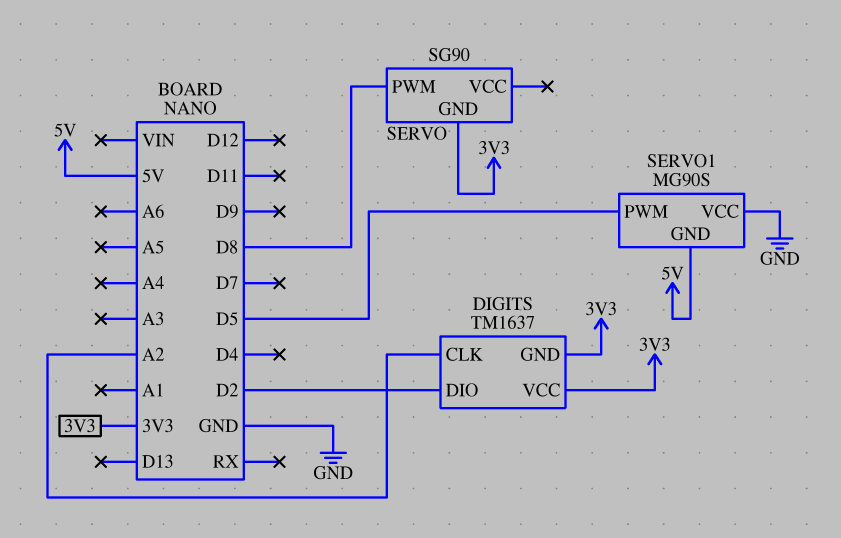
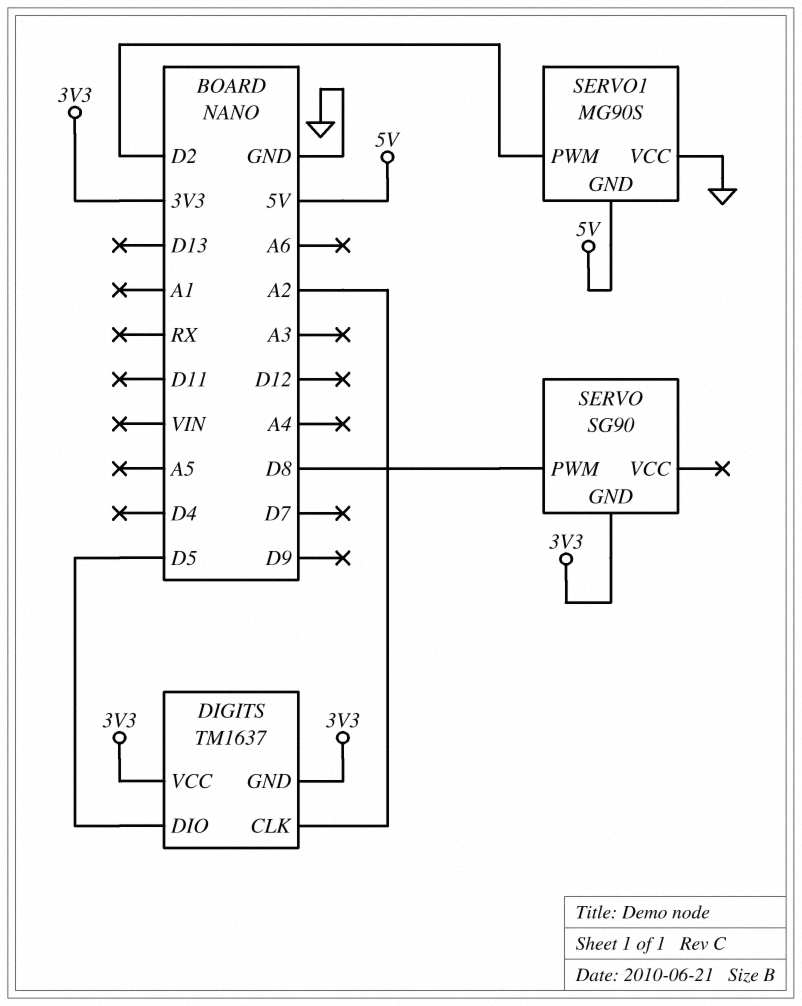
DIGITS pin DIO: D2 -> D5
SERVO1 pin PWM: D5 -> D2

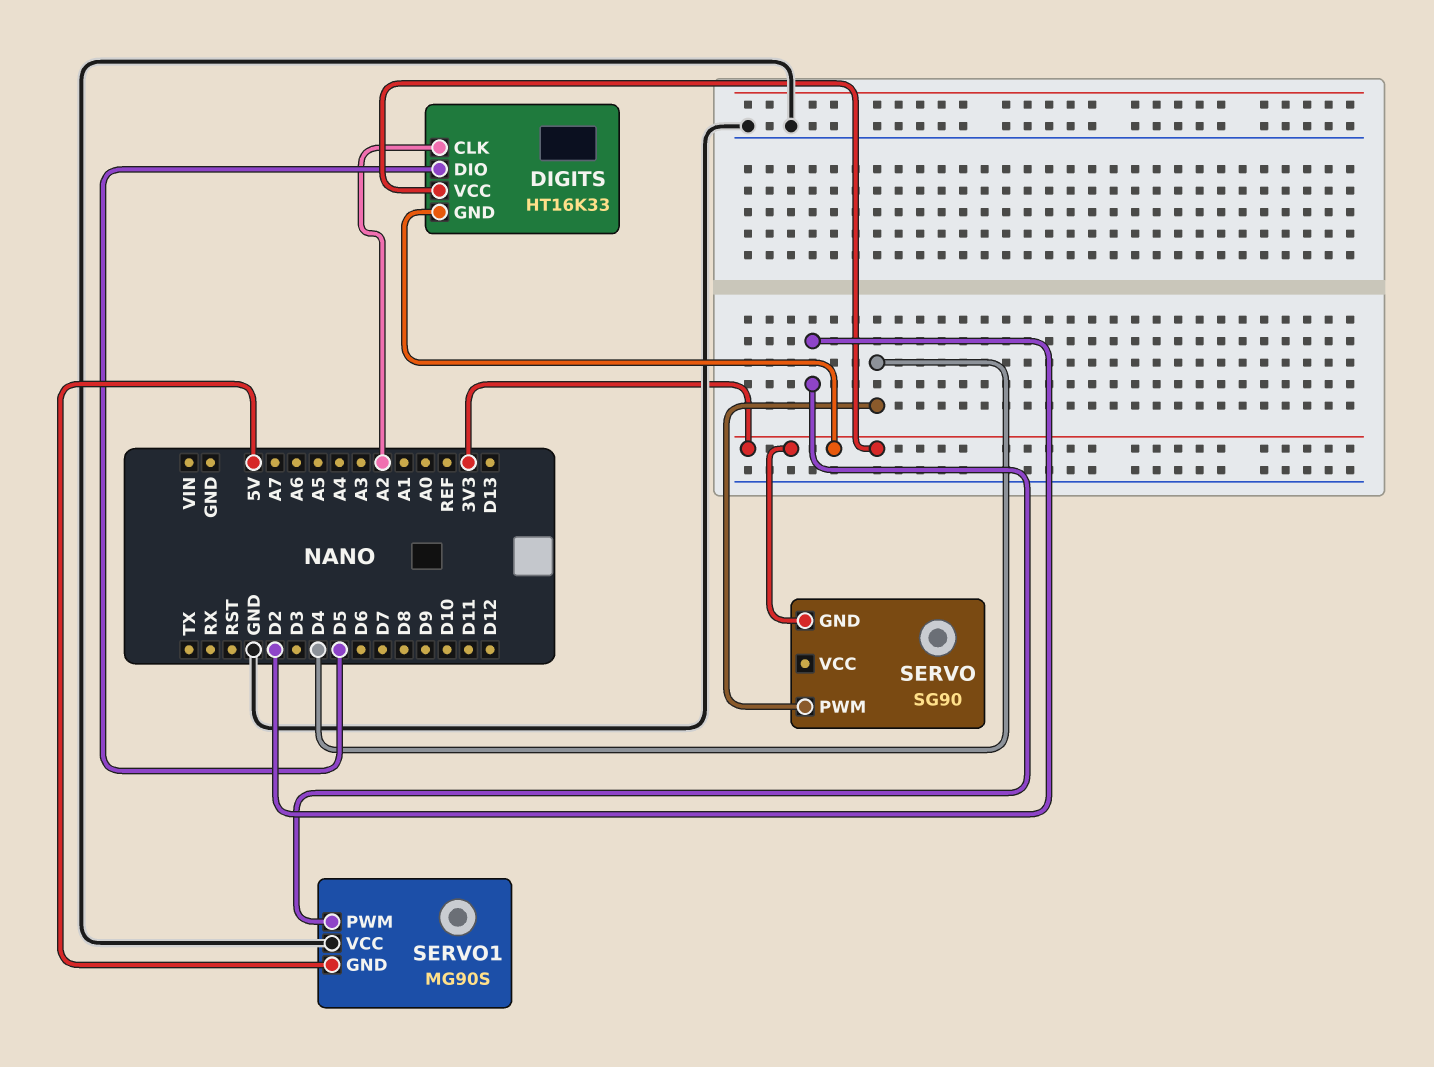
DIGITS: TM1637 -> HT16K33
SERVO pin PWM: D8 -> D4

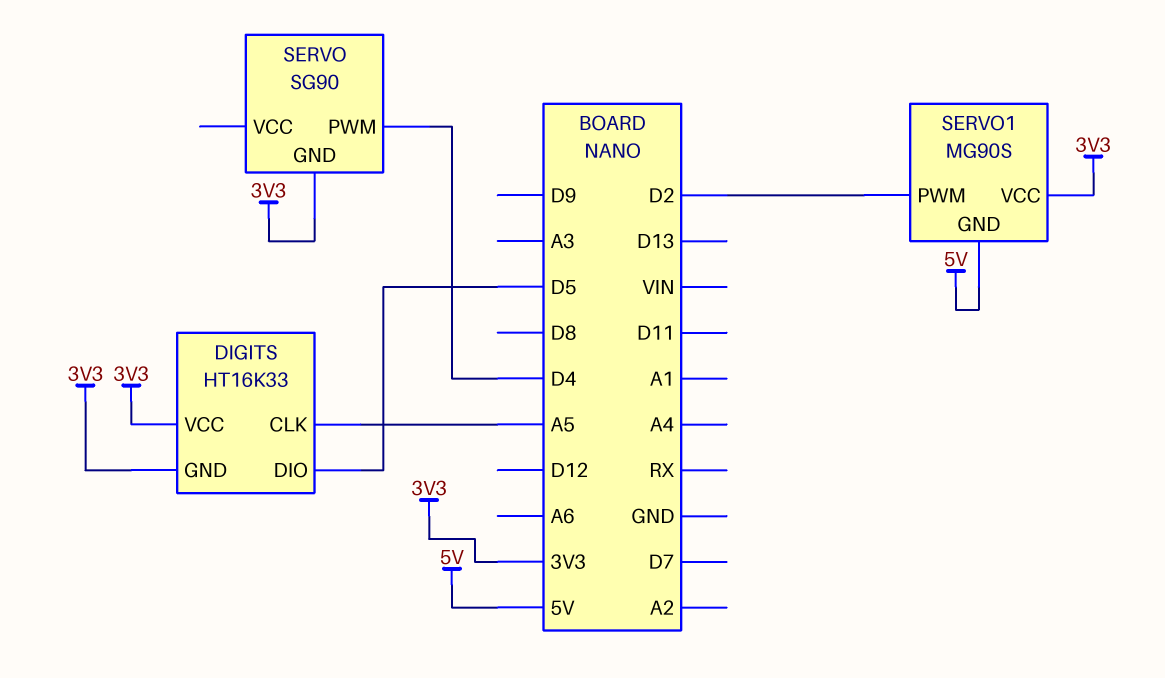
DIGITS pin CLK: A2 -> A5
SERVO1 pin VCC: GND -> 3V3

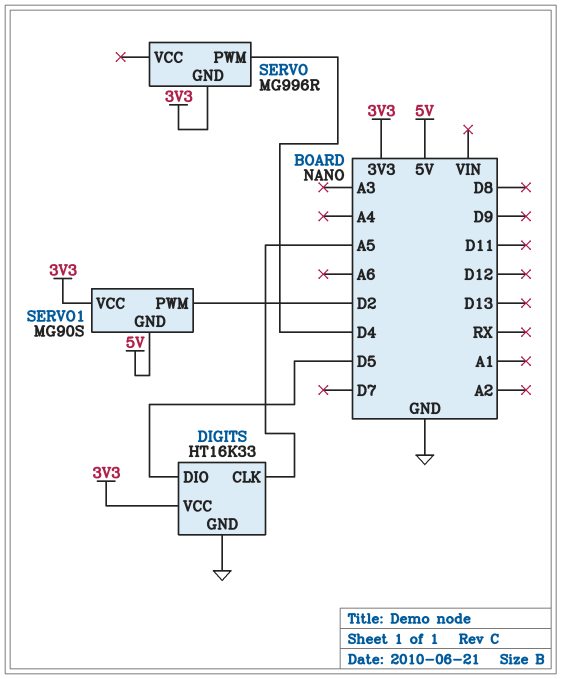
DIGITS pin GND: 3V3 -> GND
SERVO: SG90 -> MG996R

